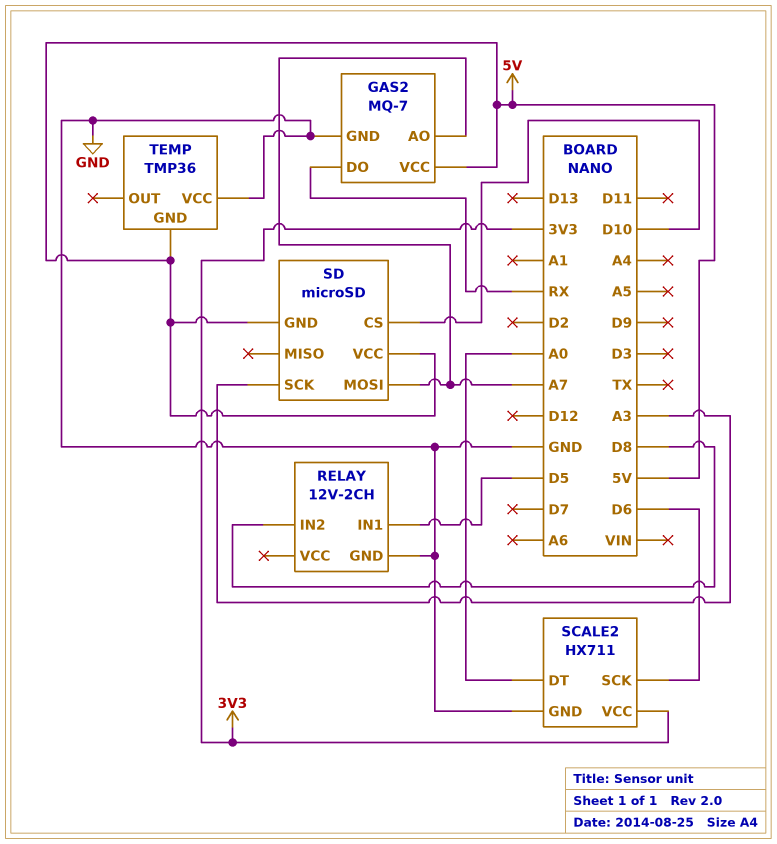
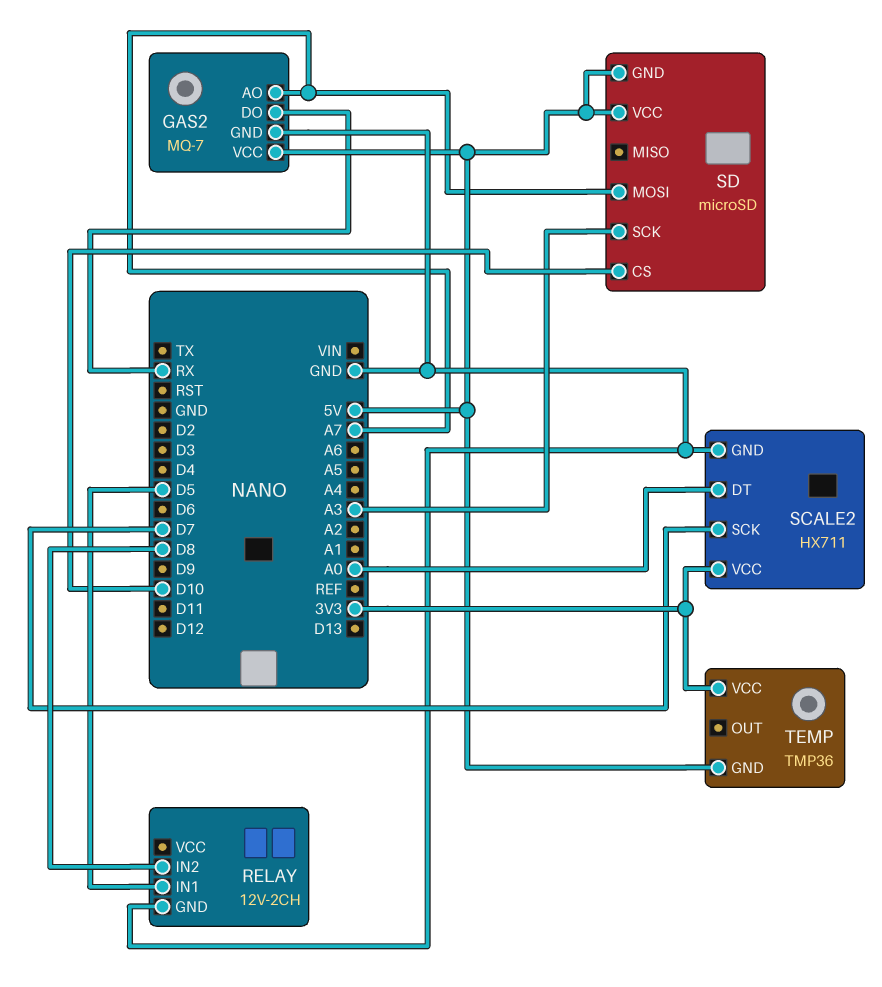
SCALE2 pin SCK: D6 -> D7
TEMP pin VCC: GND -> 3V3

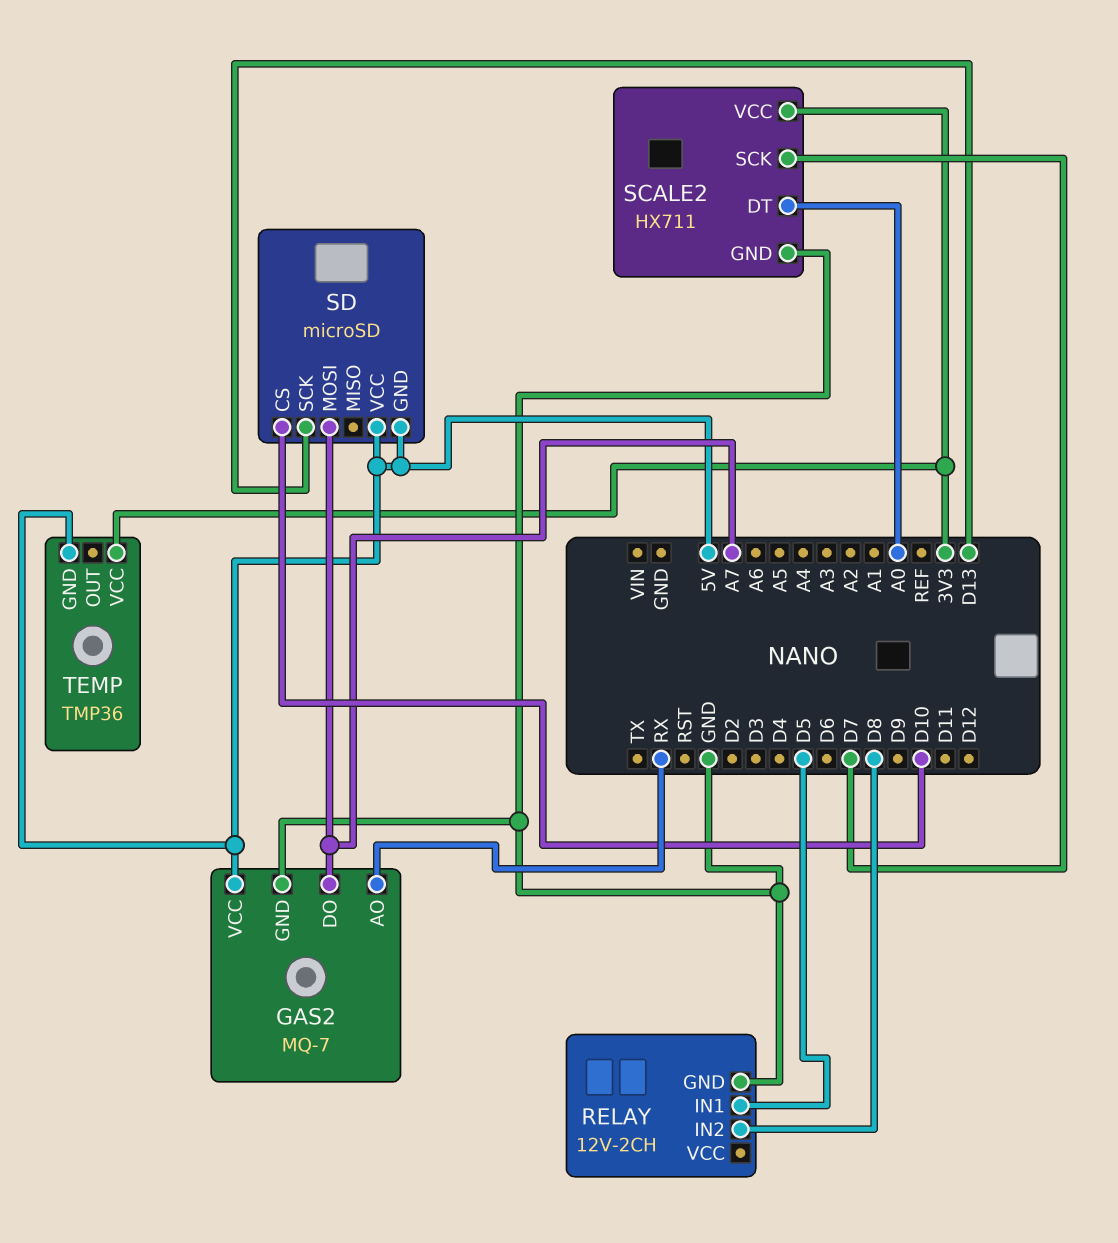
GAS2 pin AO: A7 -> RX
GAS2 pin DO: RX -> A7
SD pin SCK: A3 -> D13

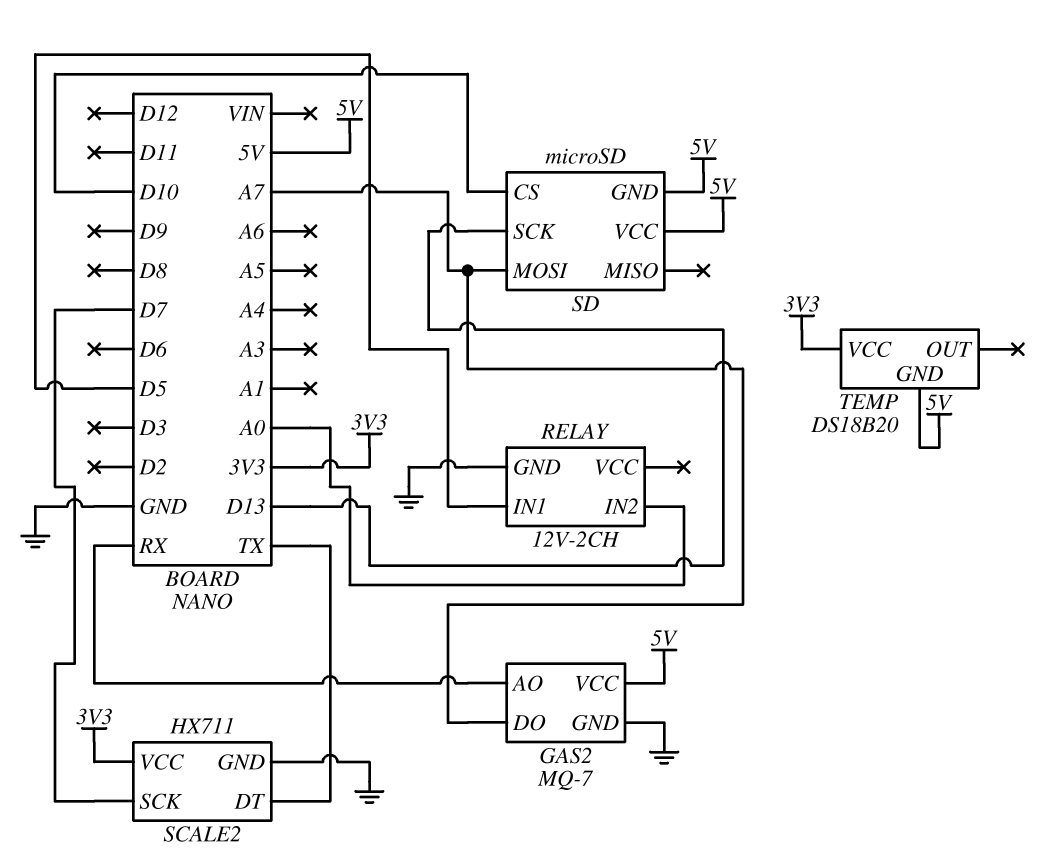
RELAY pin IN2: D8 -> A0
SCALE2 pin DT: A0 -> TX
TEMP: TMP36 -> DS18B20

